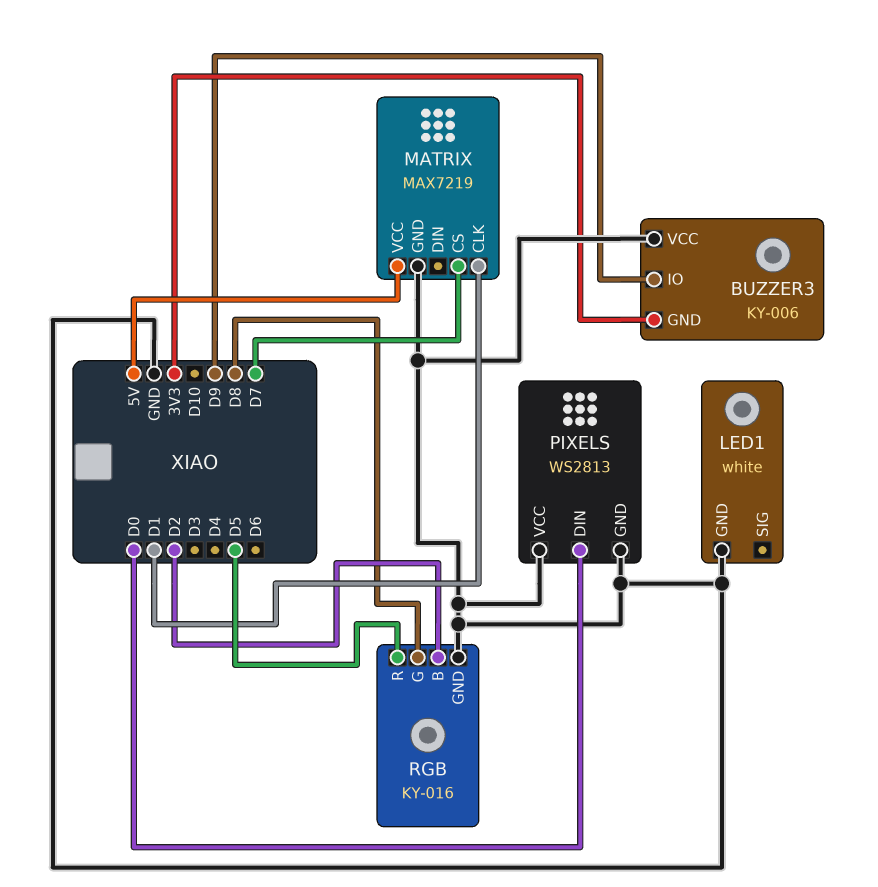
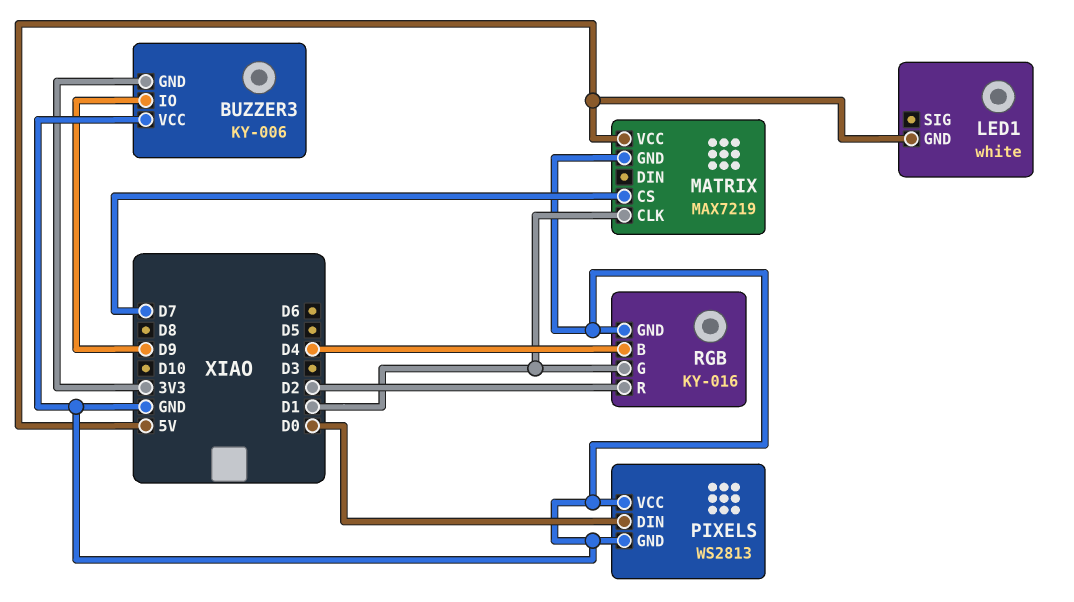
LED1 pin GND: GND -> 5V
RGB pin B: D2 -> D4
RGB pin G: D8 -> D1
RGB pin R: D5 -> D2

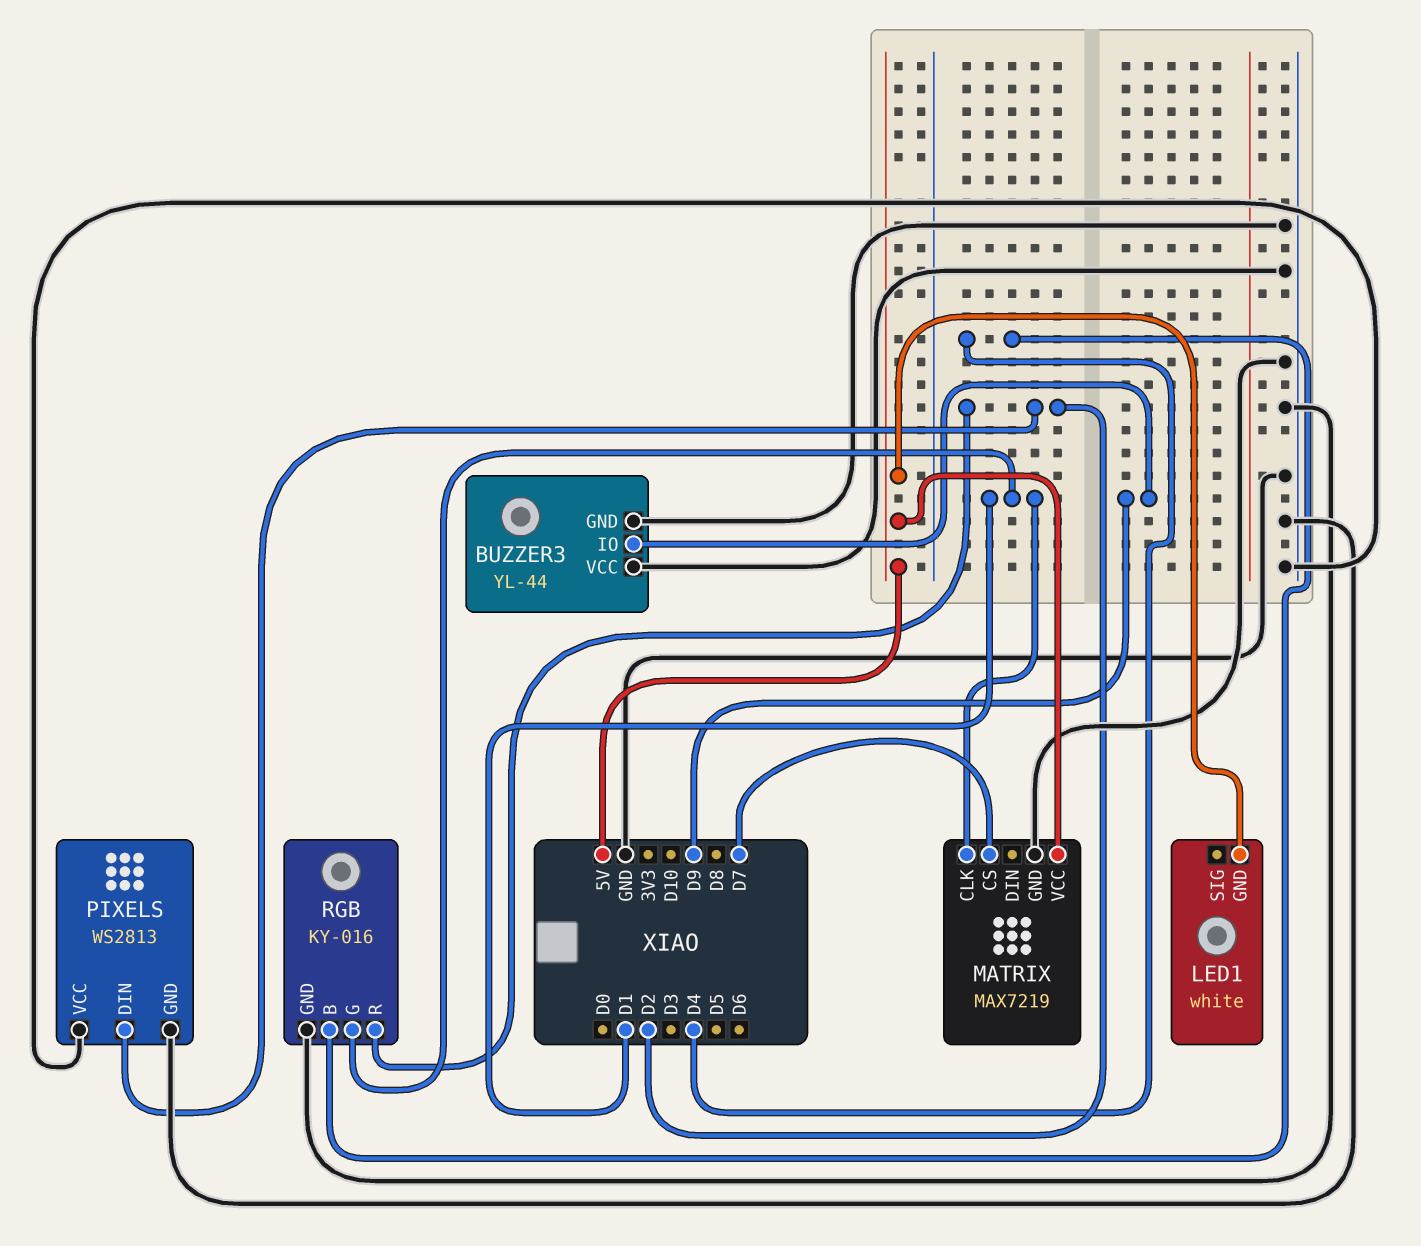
BUZZER3: KY-006 -> YL-44
BUZZER3 pin GND: 3V3 -> GND
PIXELS pin DIN: D0 -> D2

